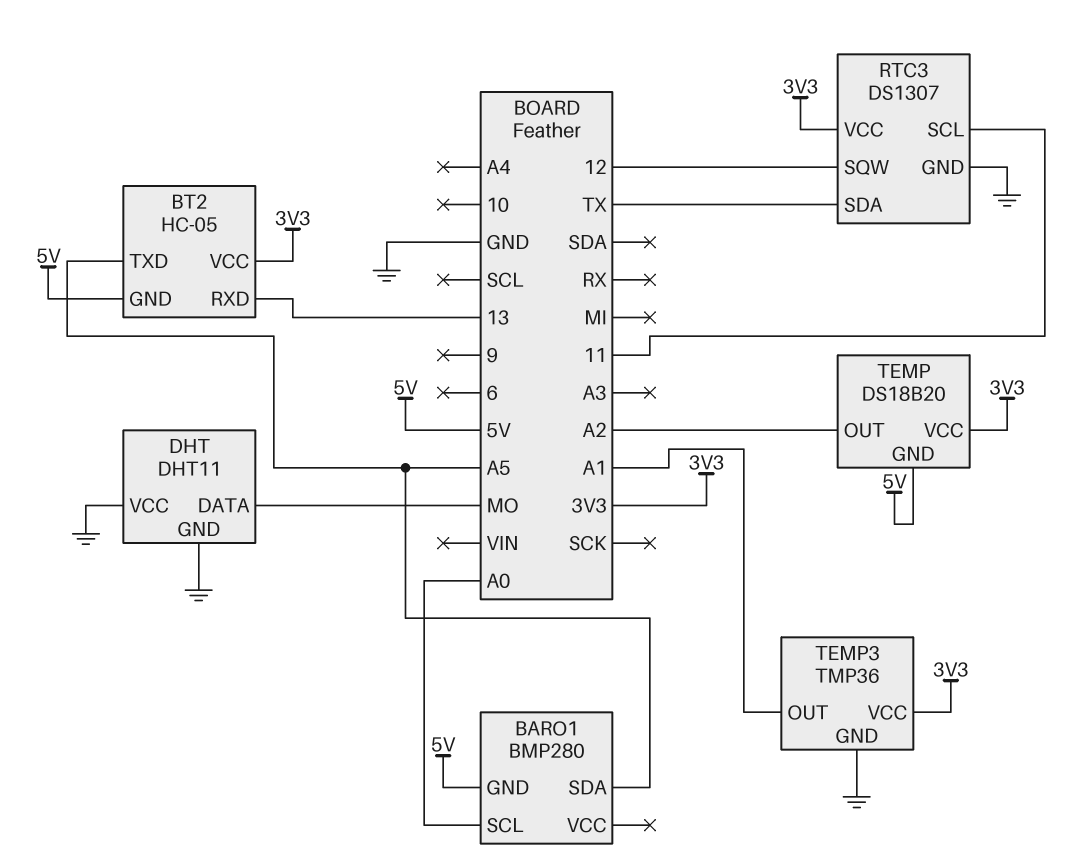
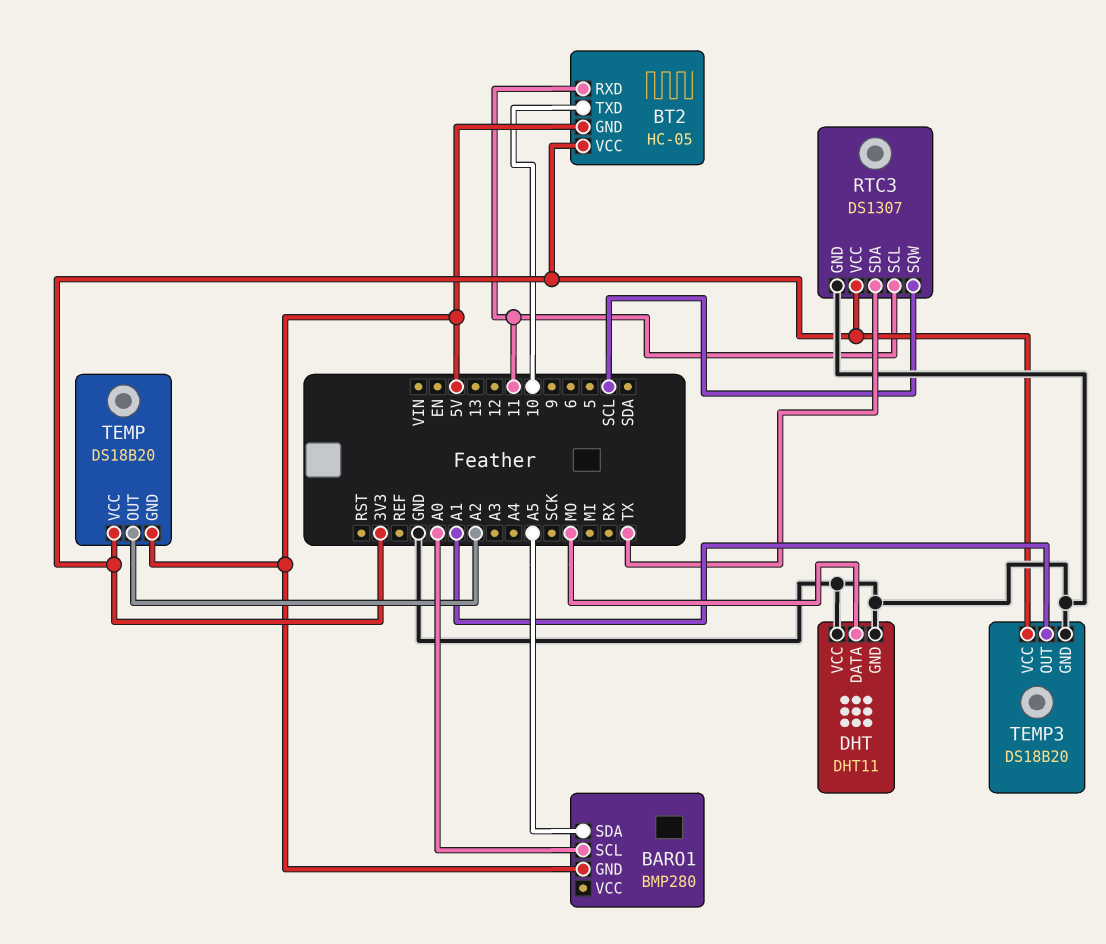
BT2 pin RXD: 13 -> 11
BT2 pin TXD: A5 -> 10
RTC3 pin SQW: 12 -> SCL
TEMP3: TMP36 -> DS18B20

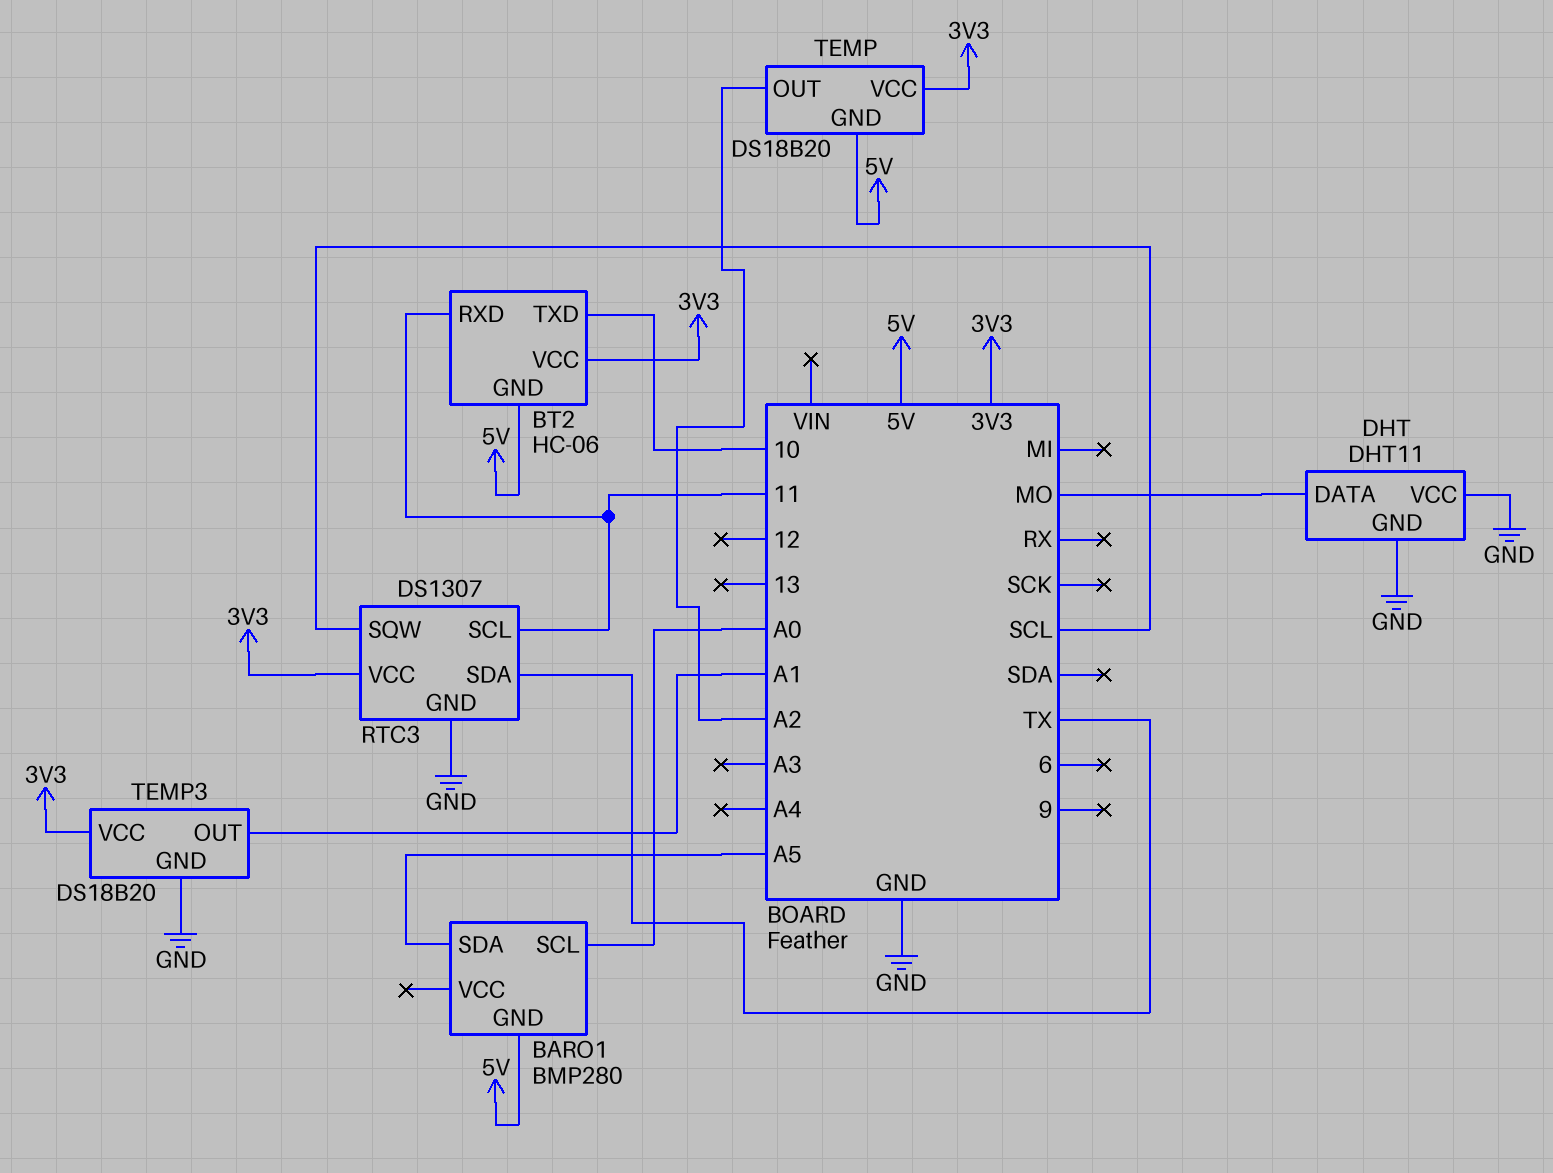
BT2: HC-05 -> HC-06

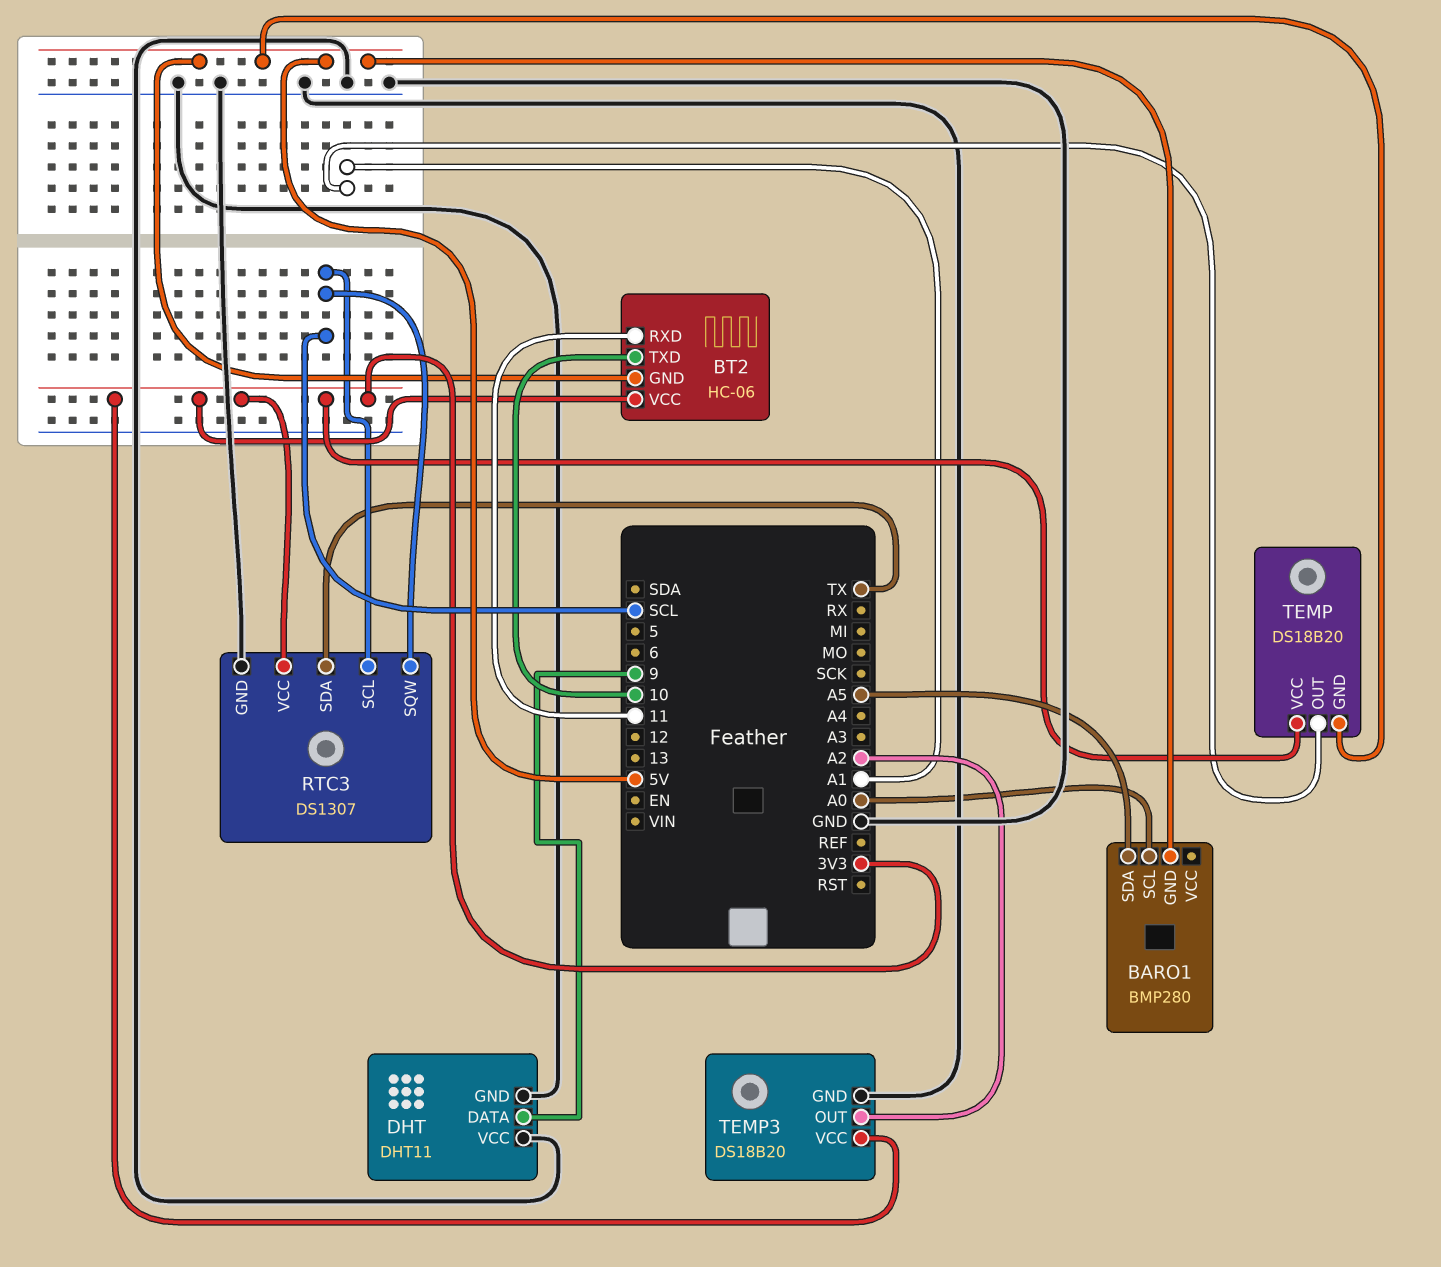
DHT pin DATA: MO -> 9
RTC3 pin SCL: 11 -> SCL
TEMP pin OUT: A2 -> A1
TEMP3 pin OUT: A1 -> A2

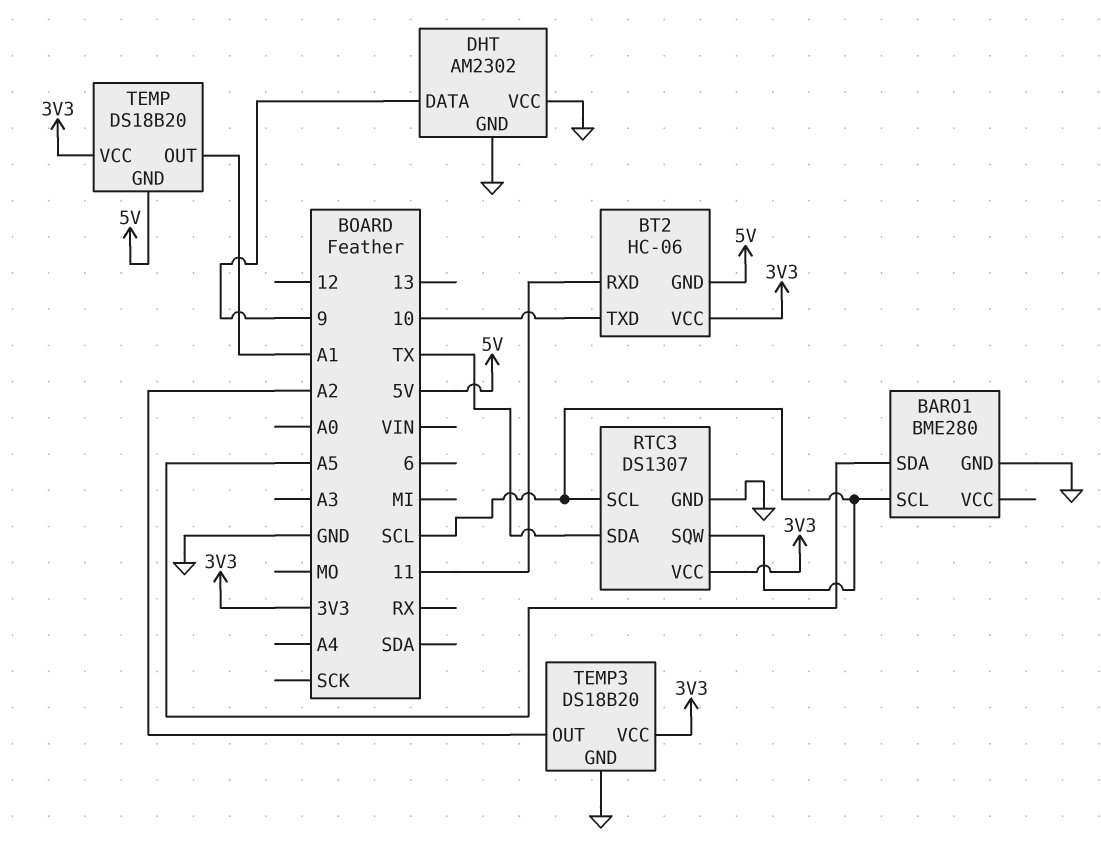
BARO1: BMP280 -> BME280
BARO1 pin GND: 5V -> GND
BARO1 pin SCL: A0 -> SCL
DHT: DHT11 -> AM2302

